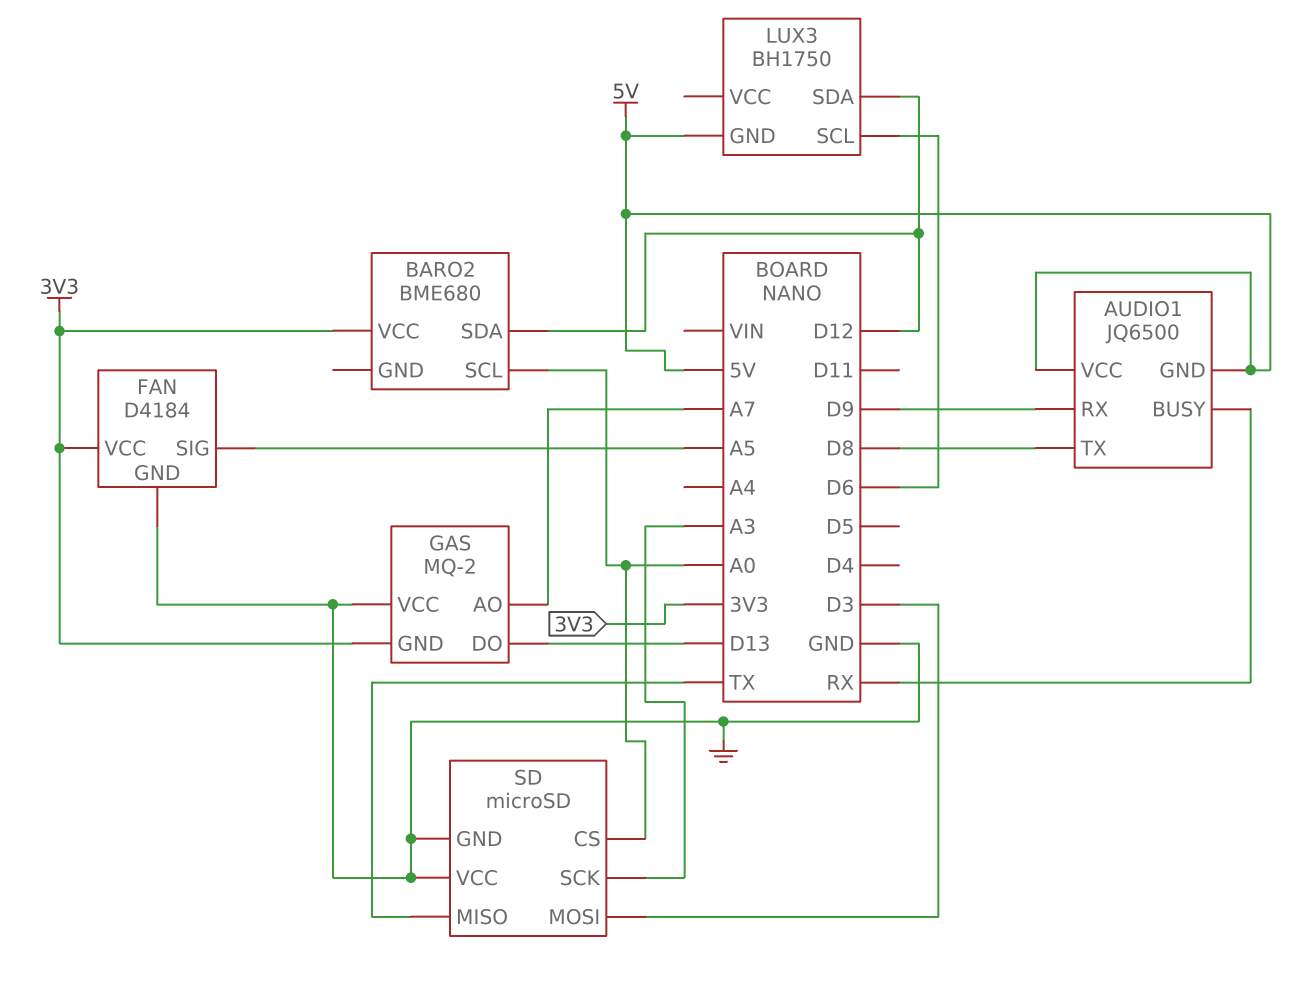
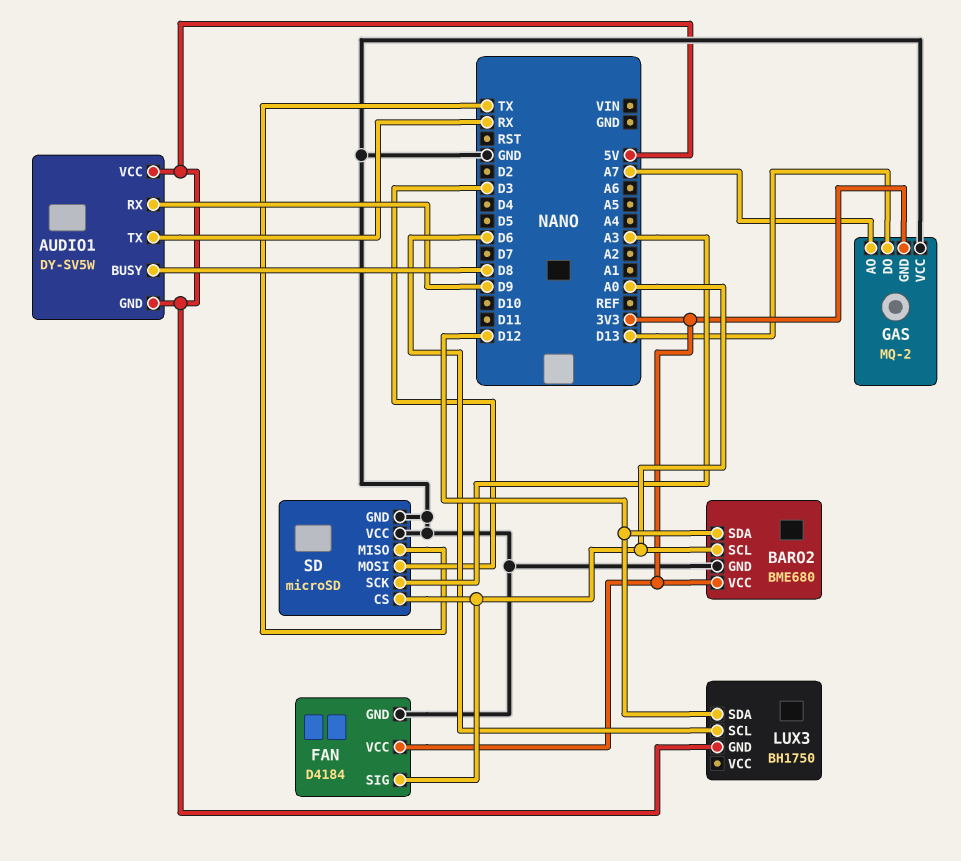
AUDIO1: JQ6500 -> DY-SV5W
AUDIO1 pin BUSY: RX -> D8
AUDIO1 pin TX: D8 -> RX
BARO2 pin GND: none -> GND
FAN pin SIG: A5 -> A0

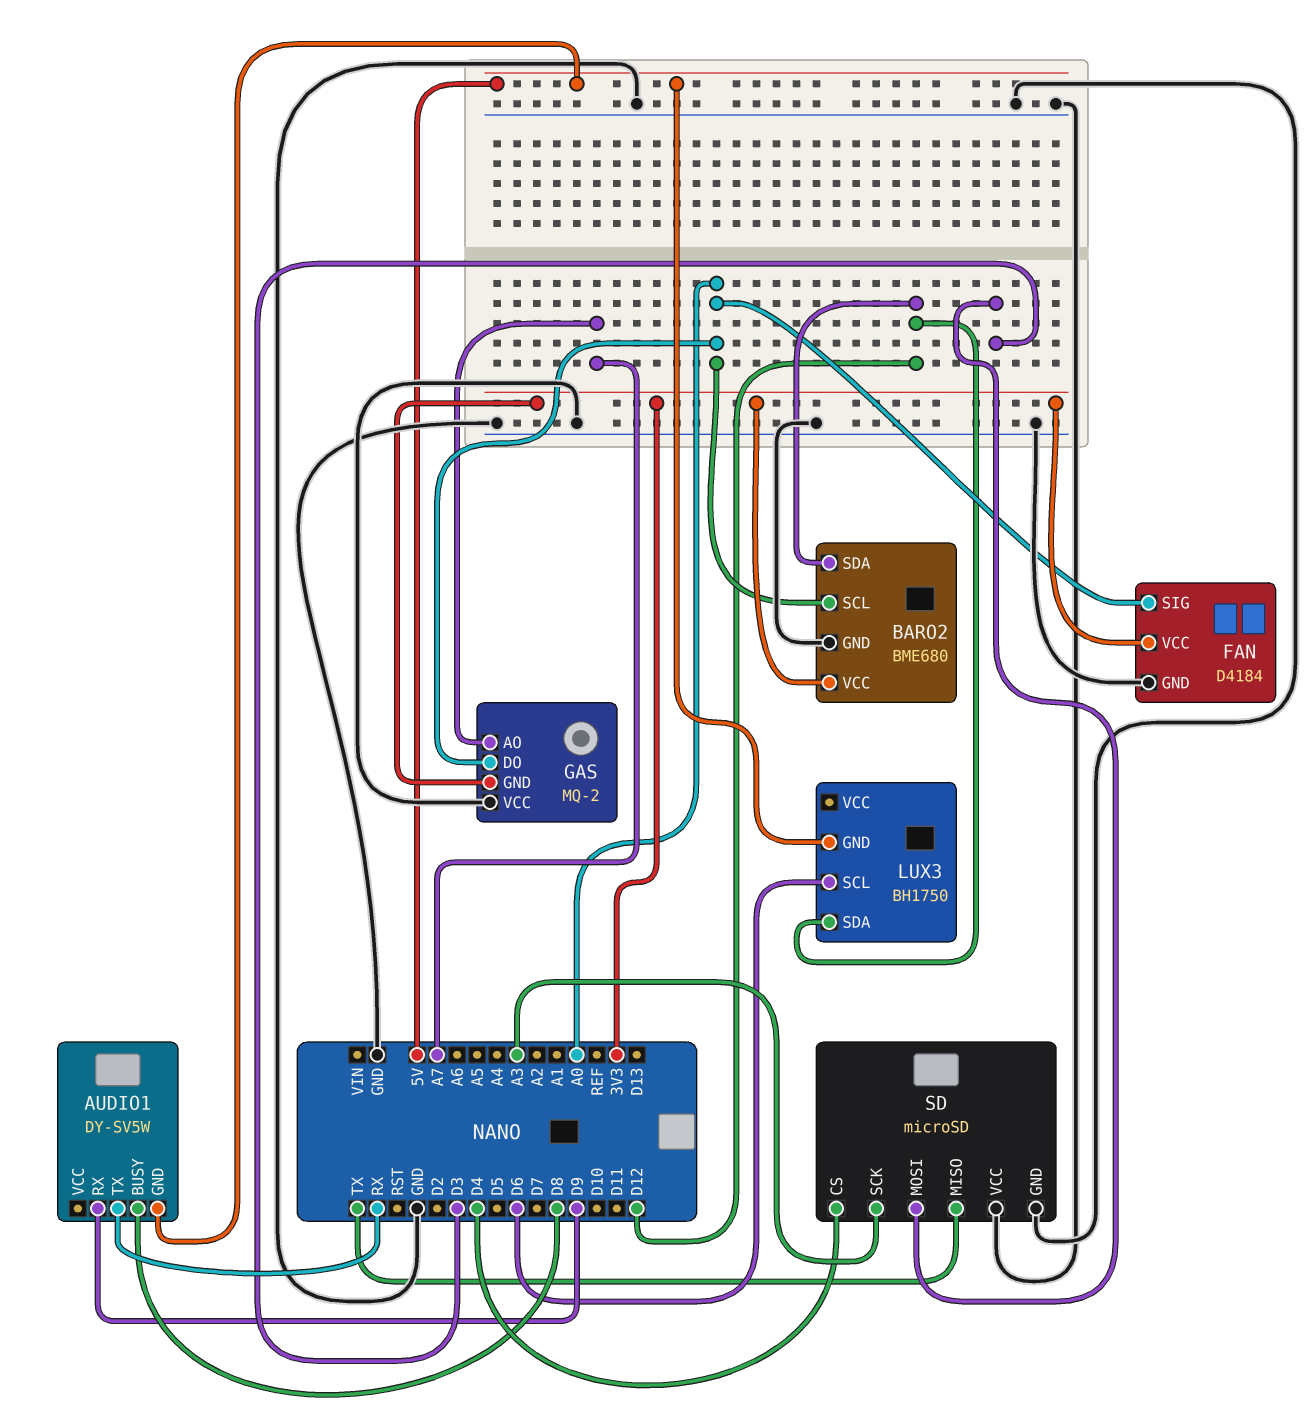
AUDIO1 pin VCC: 5V -> none
GAS pin DO: D13 -> A0
SD pin CS: A0 -> D4

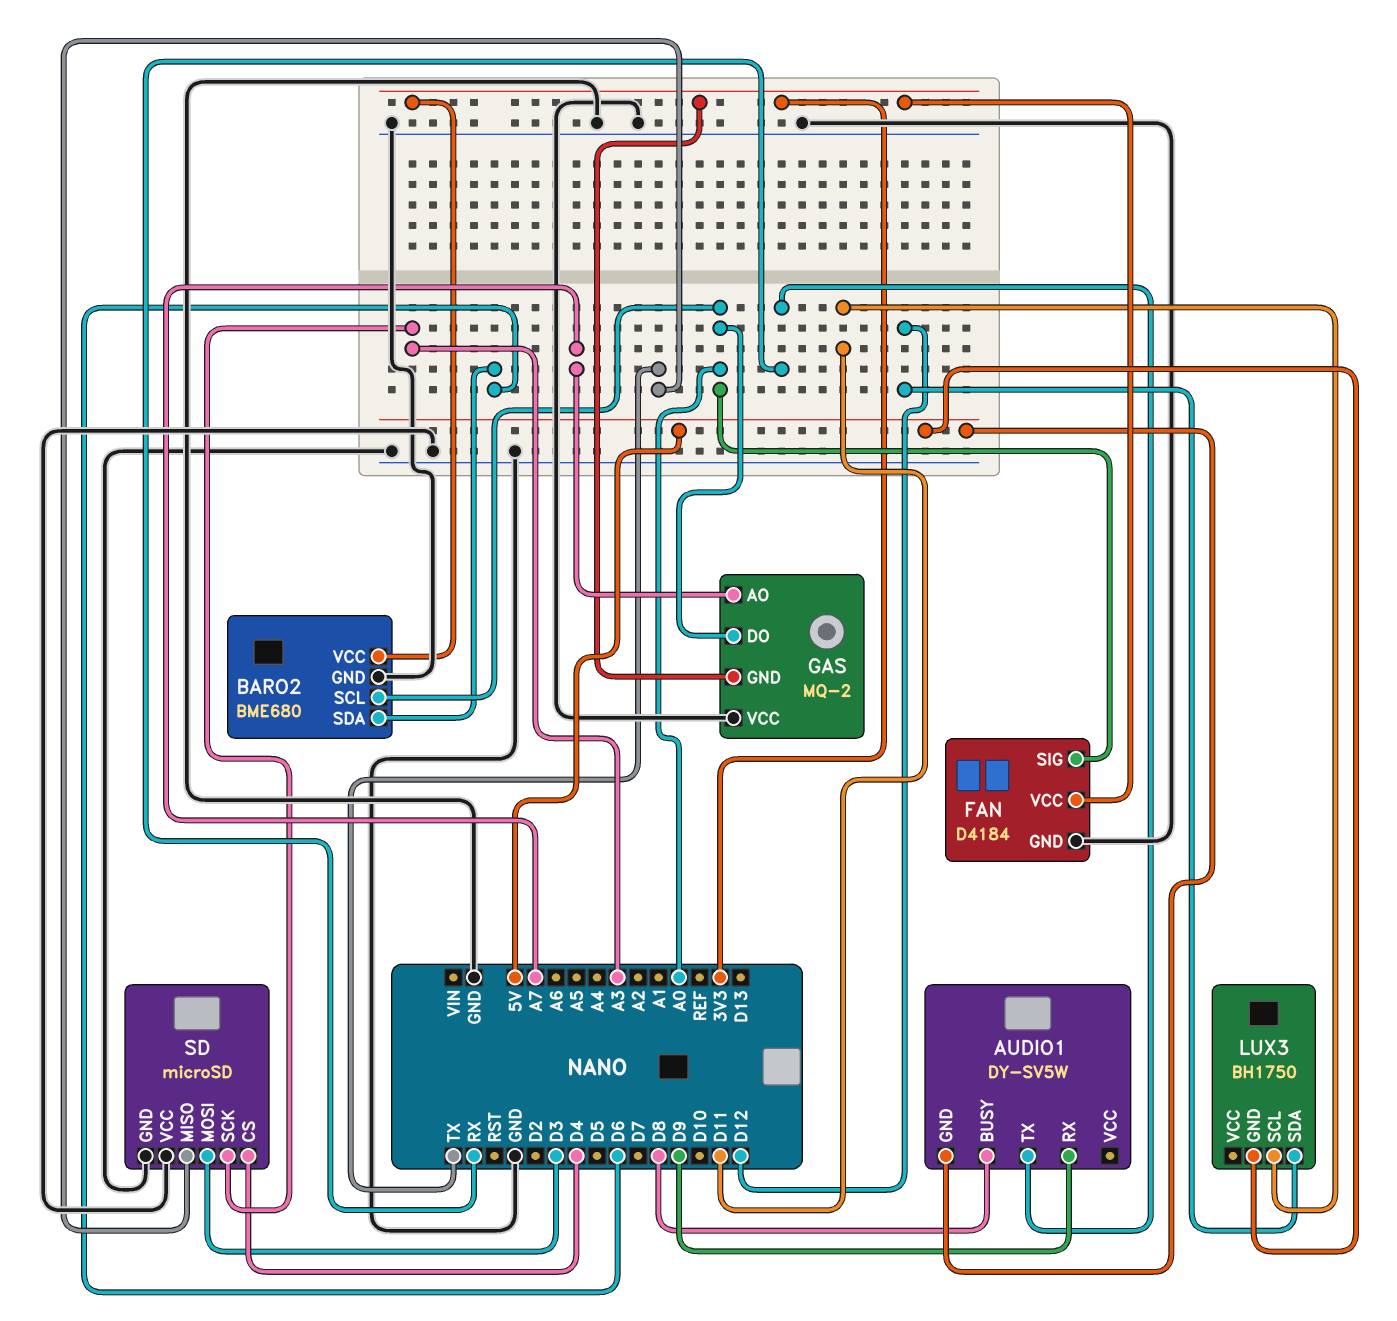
BARO2 pin SDA: D12 -> D6
LUX3 pin SCL: D6 -> D11

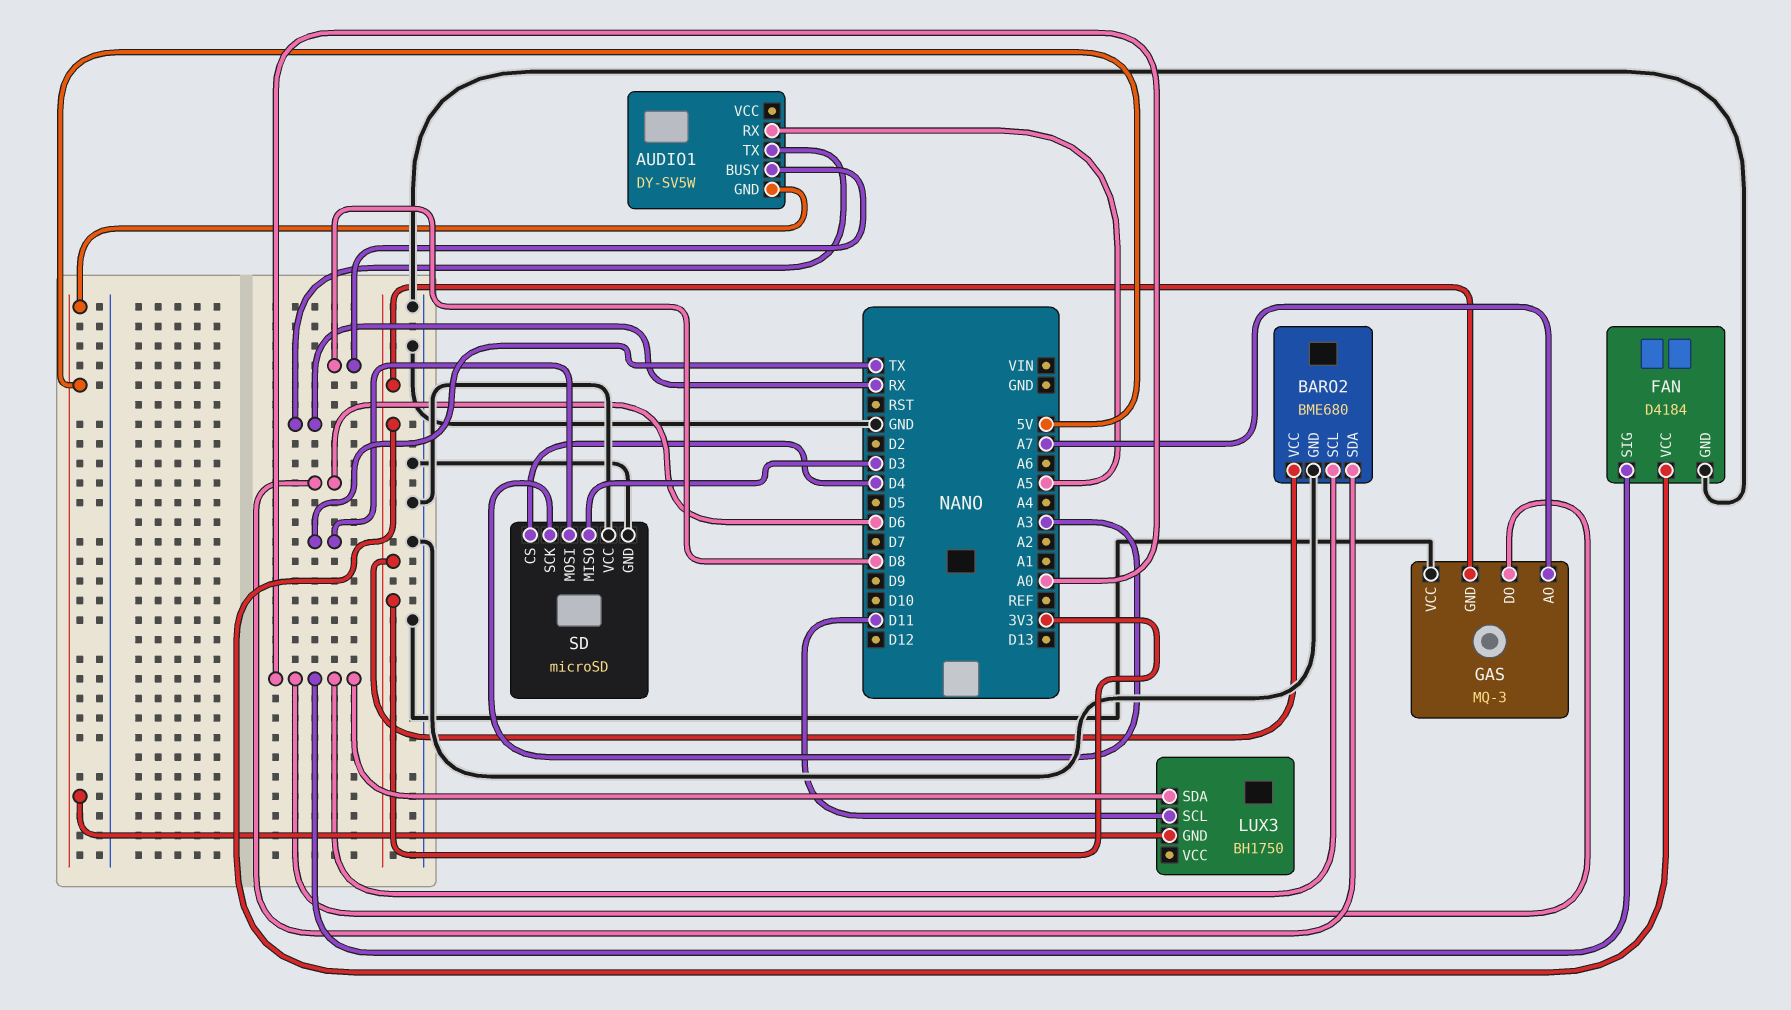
AUDIO1 pin RX: D9 -> A5
GAS: MQ-2 -> MQ-3
LUX3 pin SDA: D12 -> A0
SD pin MISO: TX -> D3
SD pin MOSI: D3 -> TX

